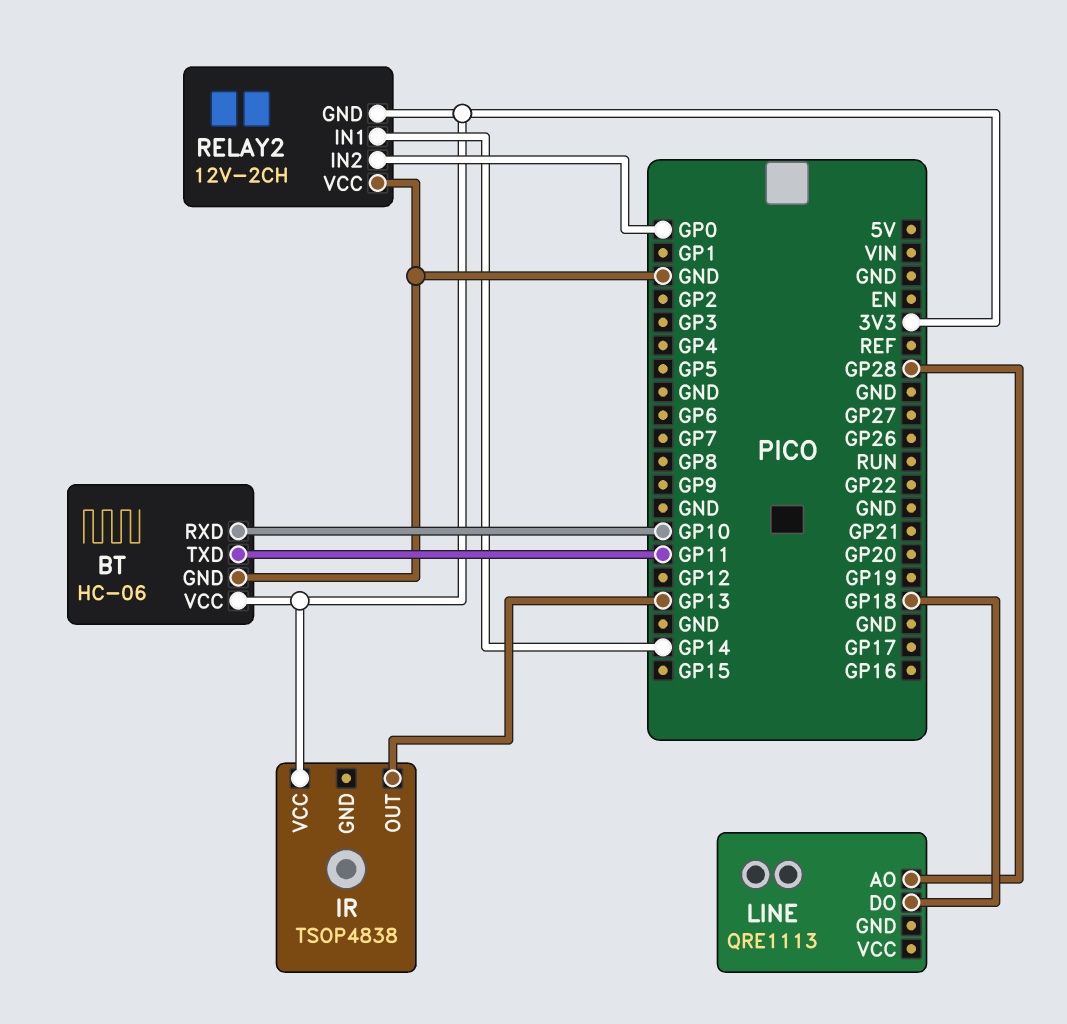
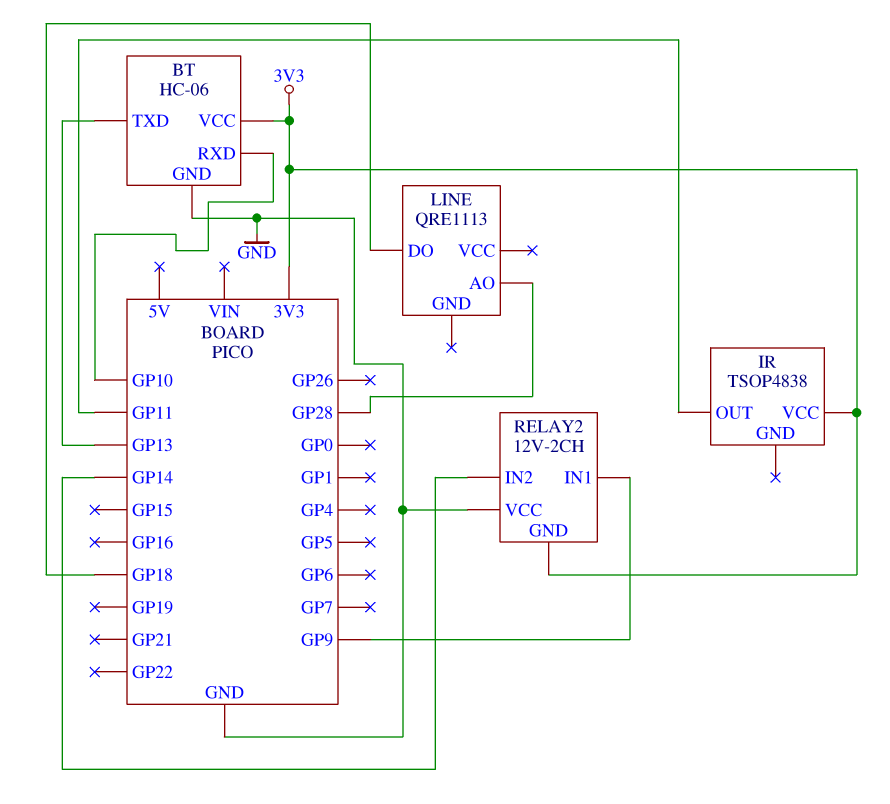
BT pin TXD: GP11 -> GP13
IR pin OUT: GP13 -> GP11
RELAY2 pin IN1: GP14 -> GP9
RELAY2 pin IN2: GP0 -> GP14

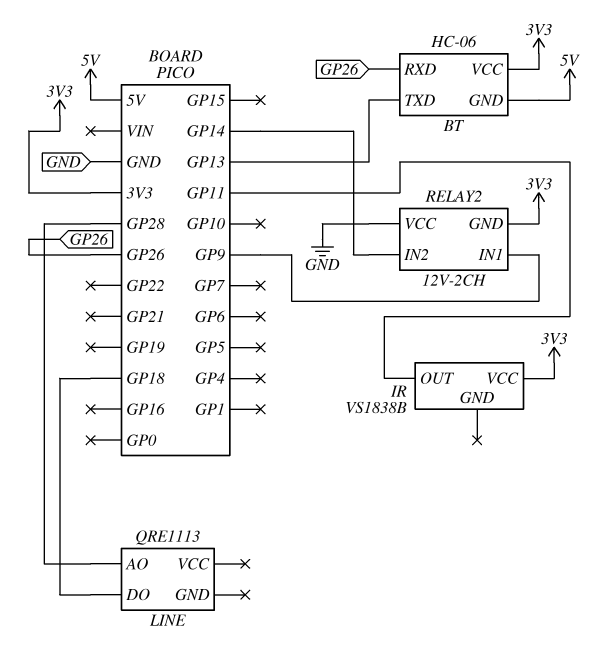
BT pin GND: GND -> 5V
BT pin RXD: GP10 -> GP26
IR: TSOP4838 -> VS1838B

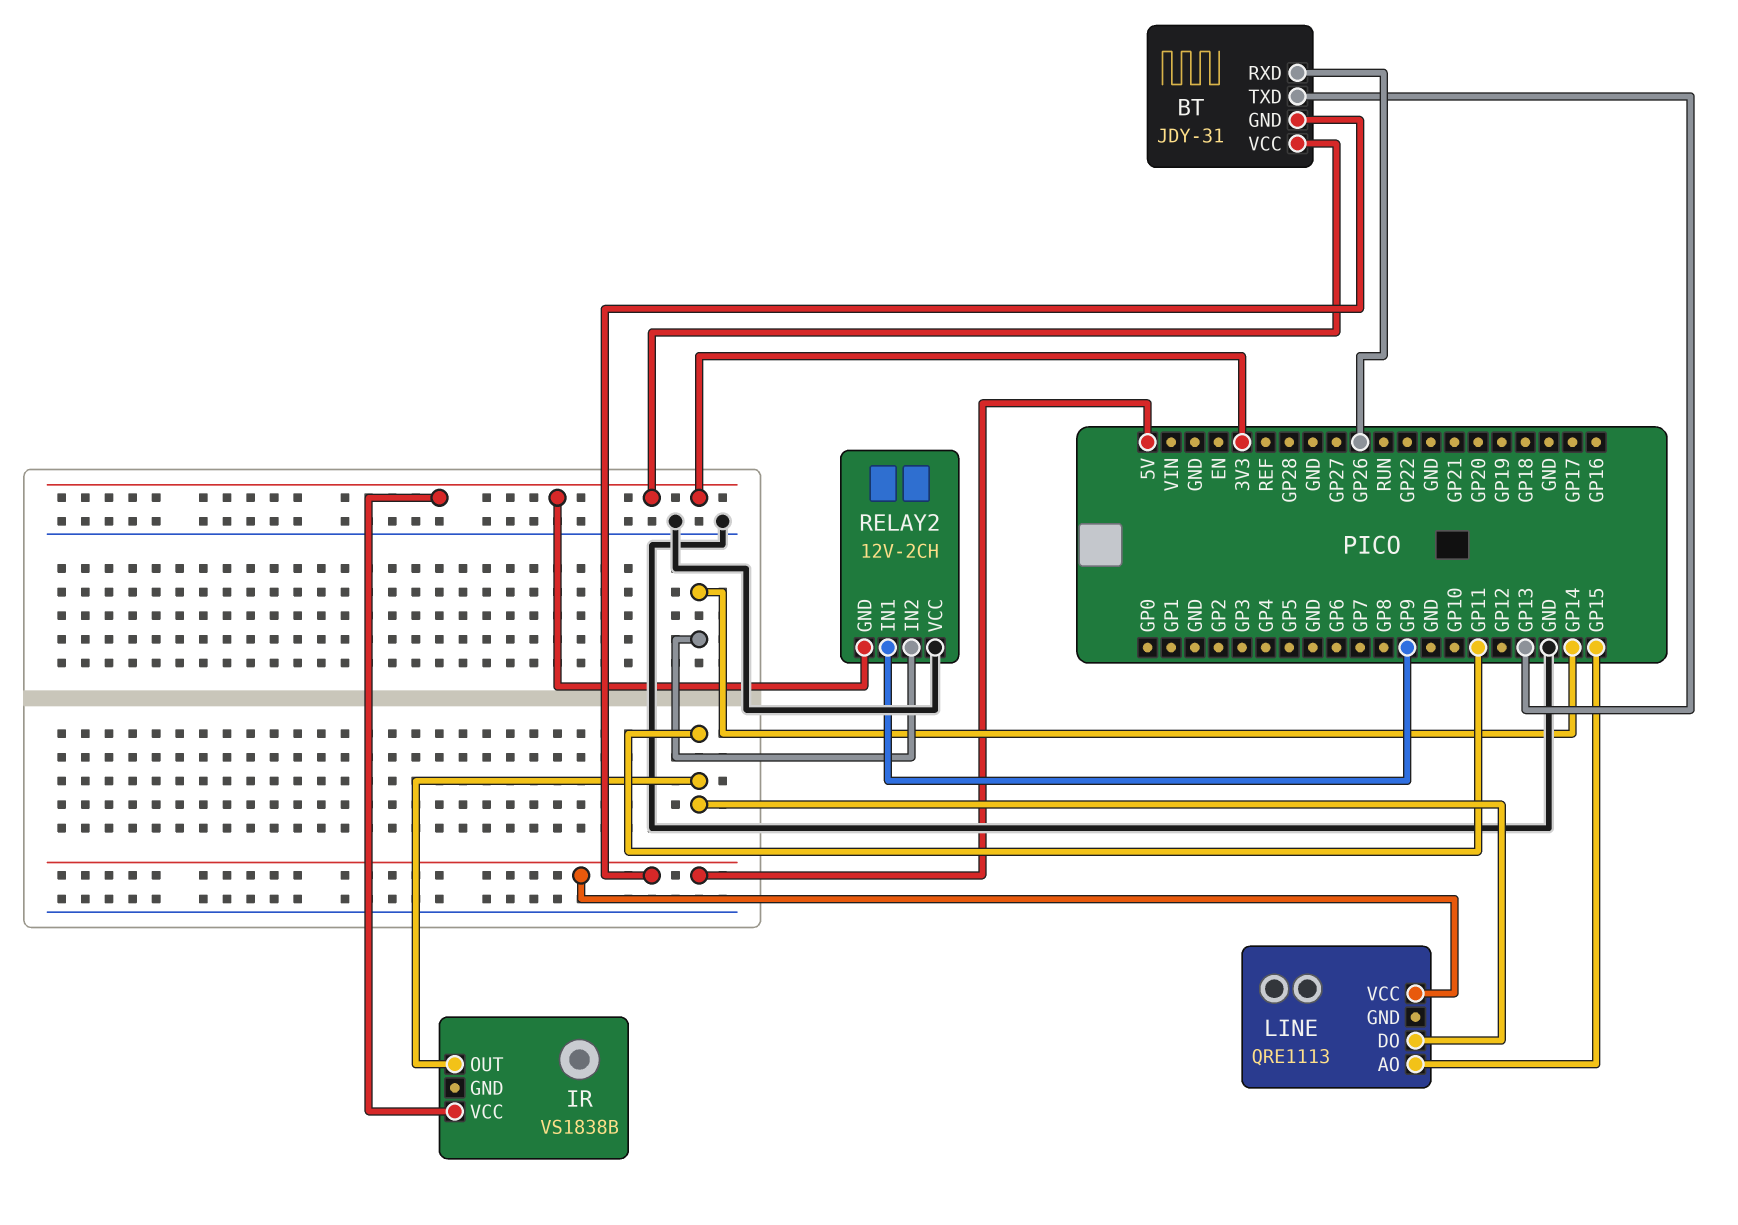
BT: HC-06 -> JDY-31
LINE pin AO: GP28 -> GP15
LINE pin DO: GP18 -> GP11
LINE pin VCC: none -> 5V

